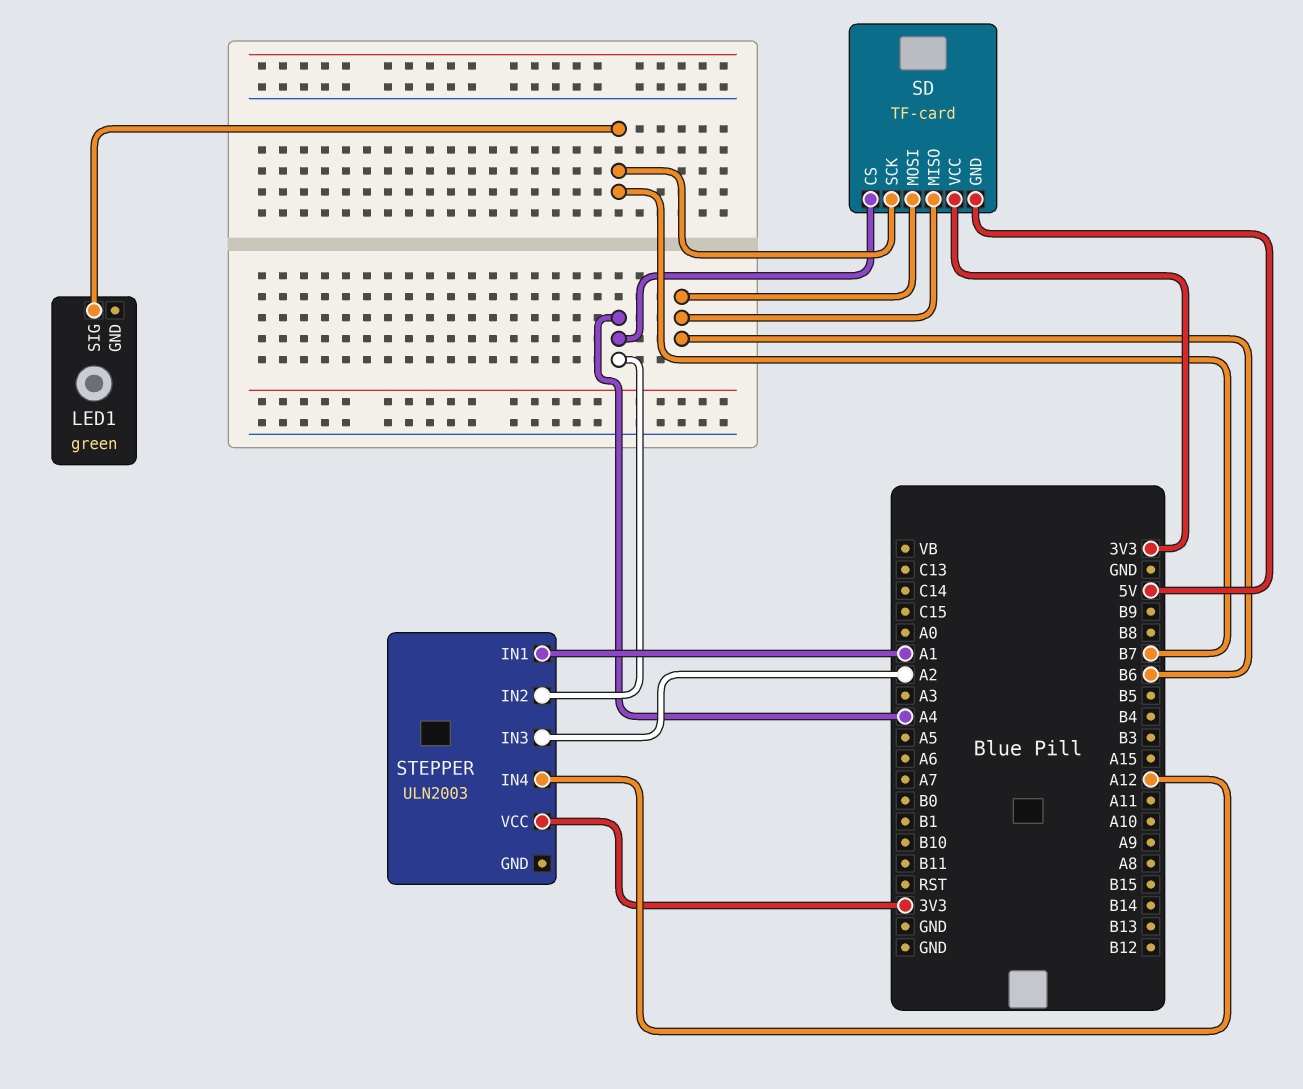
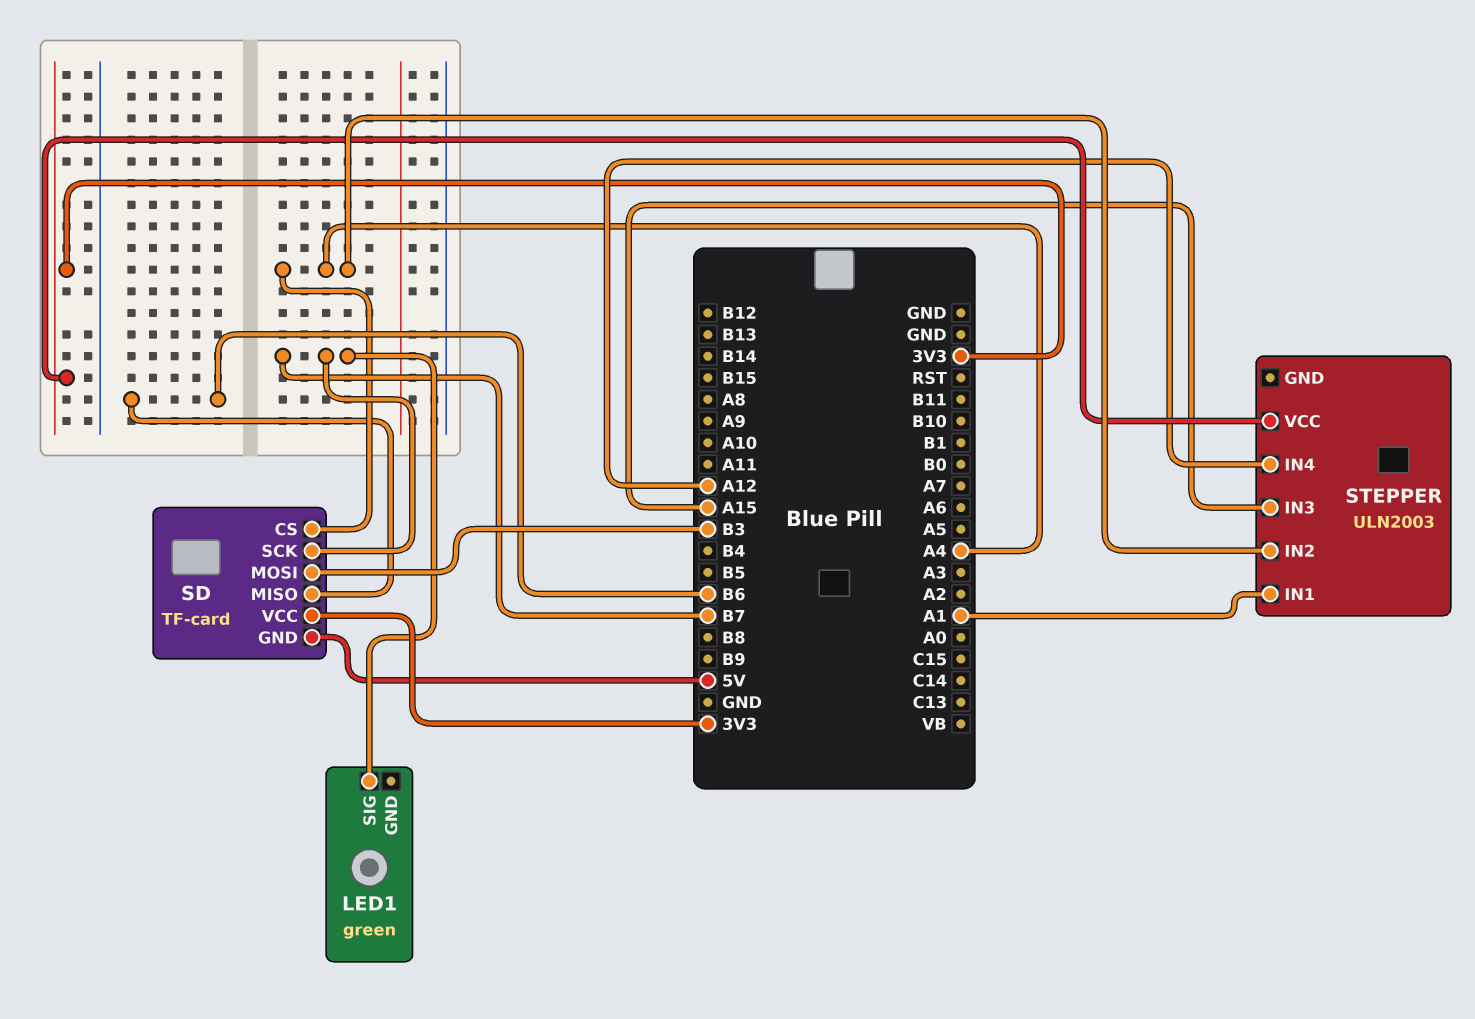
SD pin MOSI: B6 -> B3
STEPPER pin IN3: A2 -> A15

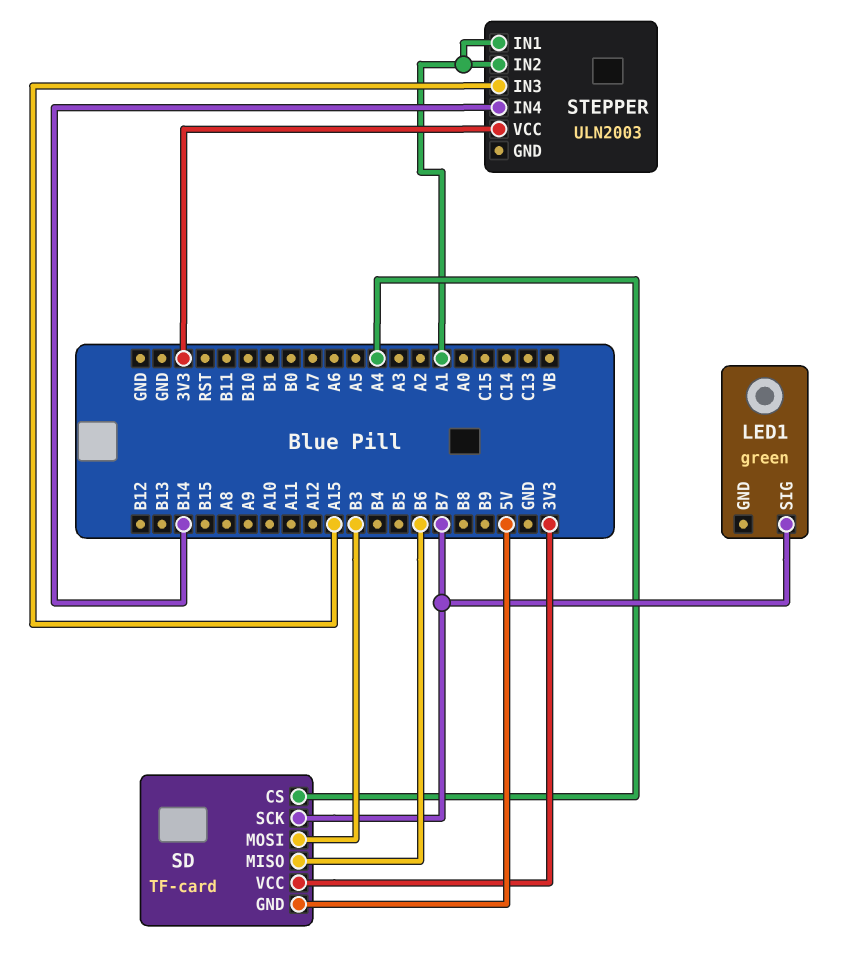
STEPPER pin IN2: A4 -> A1
STEPPER pin IN4: A12 -> B14

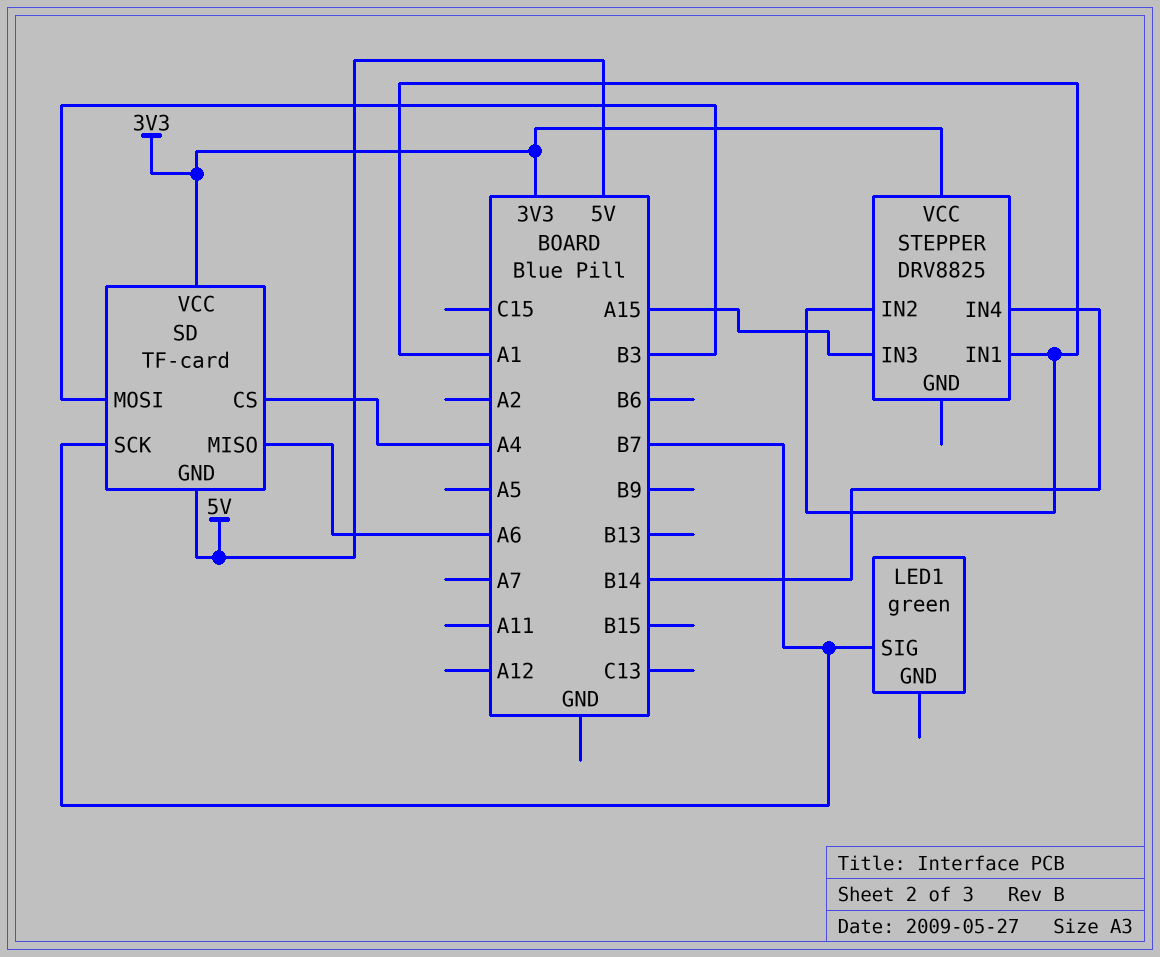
SD pin MISO: B6 -> A6
STEPPER: ULN2003 -> DRV8825

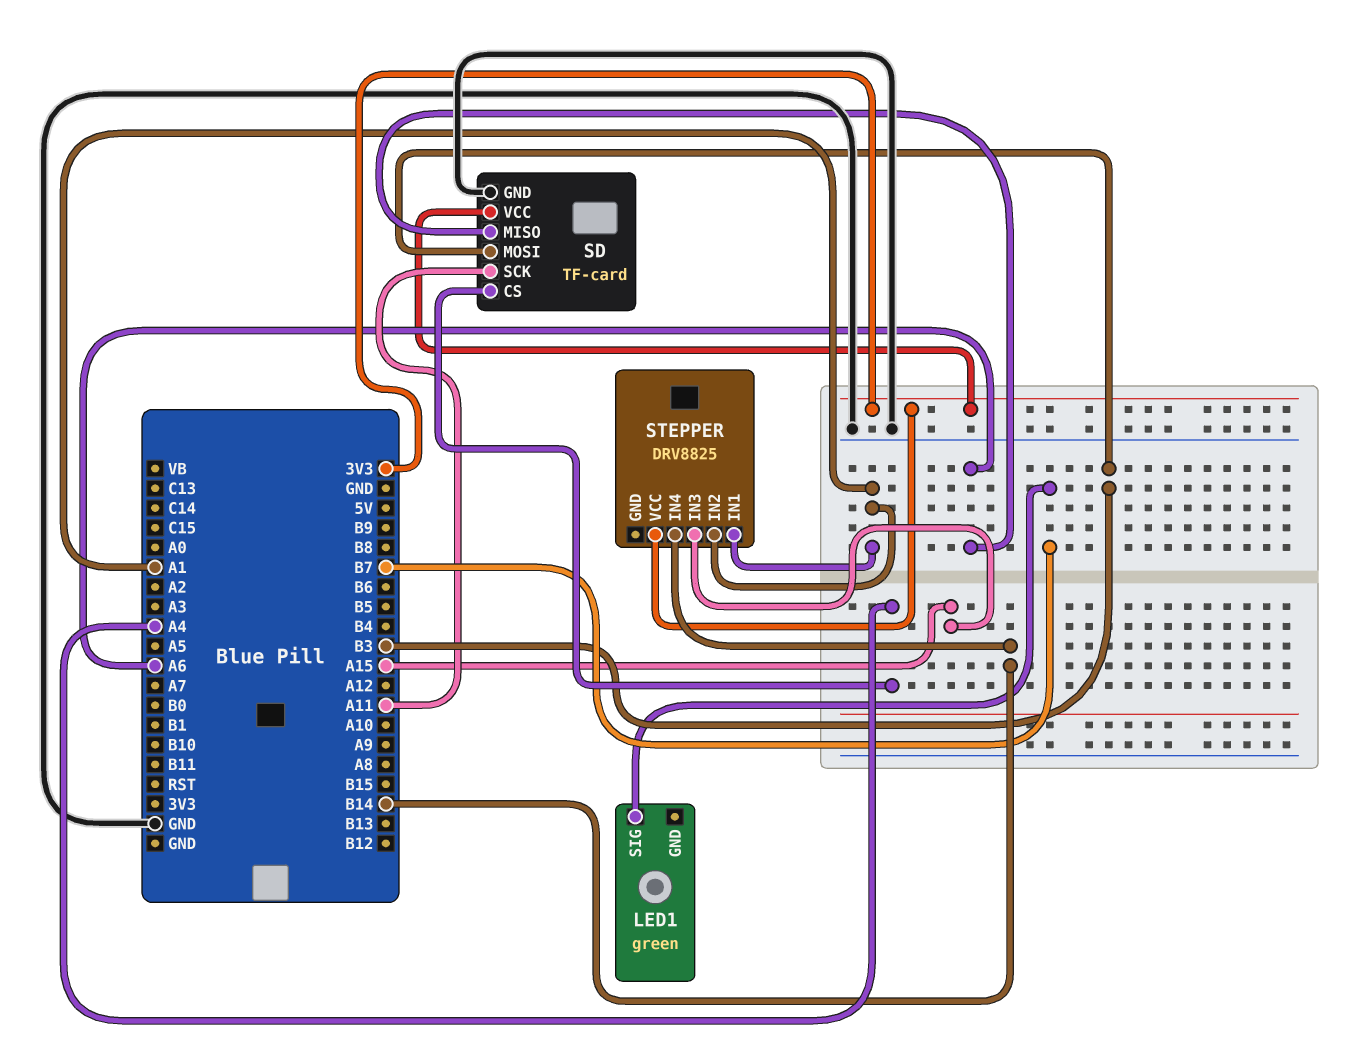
SD pin GND: 5V -> GND
SD pin SCK: B7 -> A11

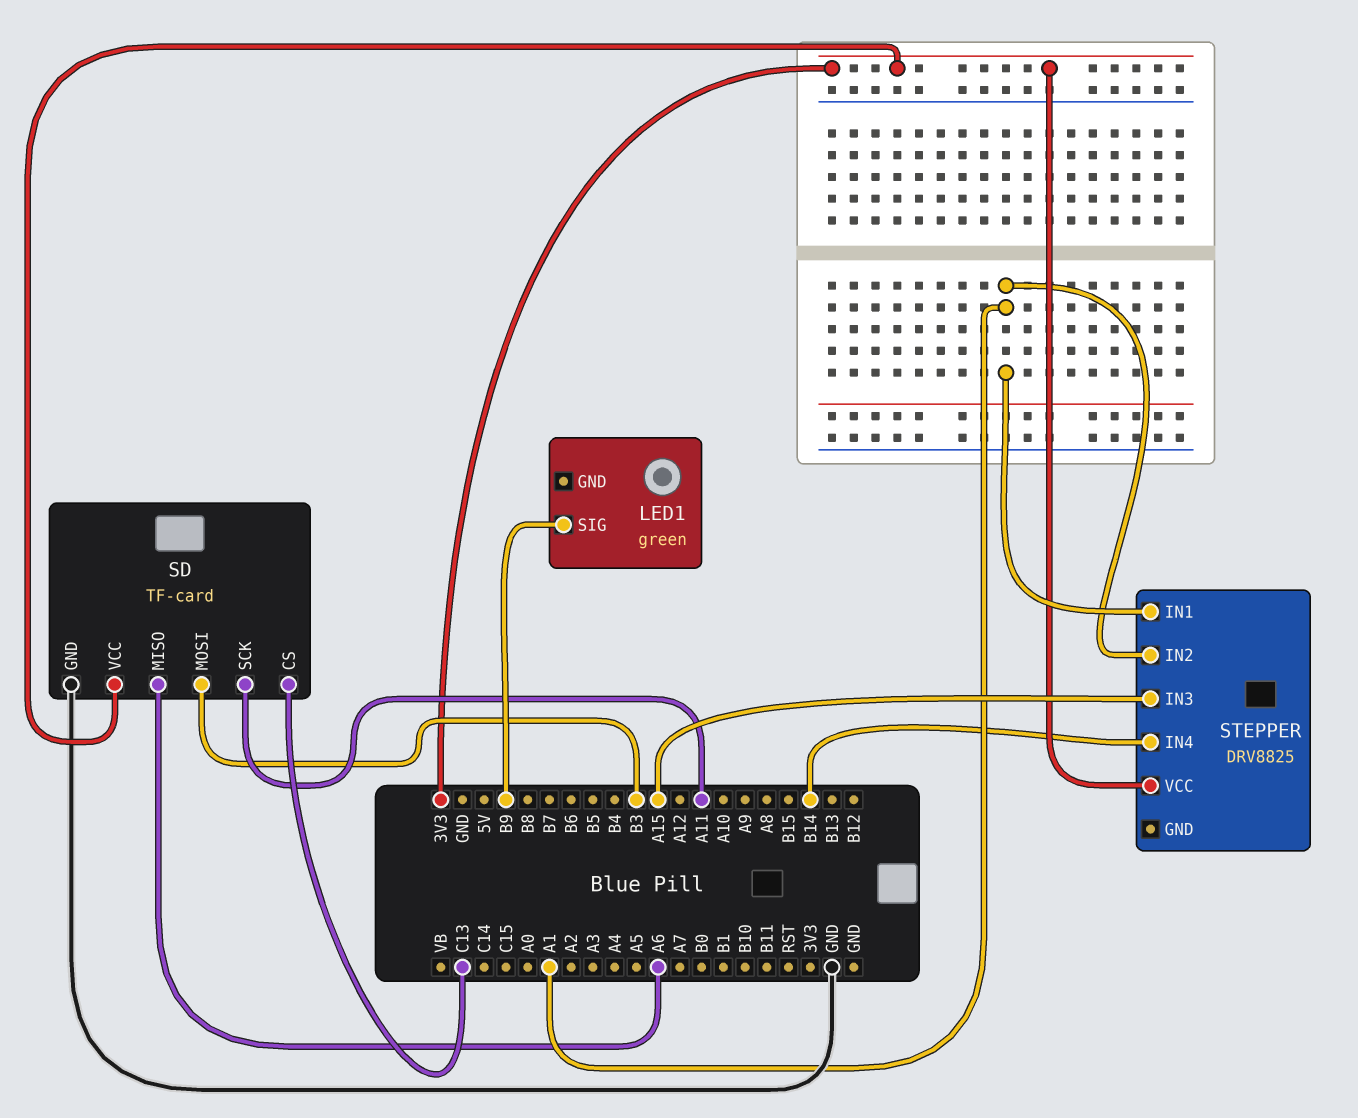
LED1 pin SIG: B7 -> B9
SD pin CS: A4 -> C13

